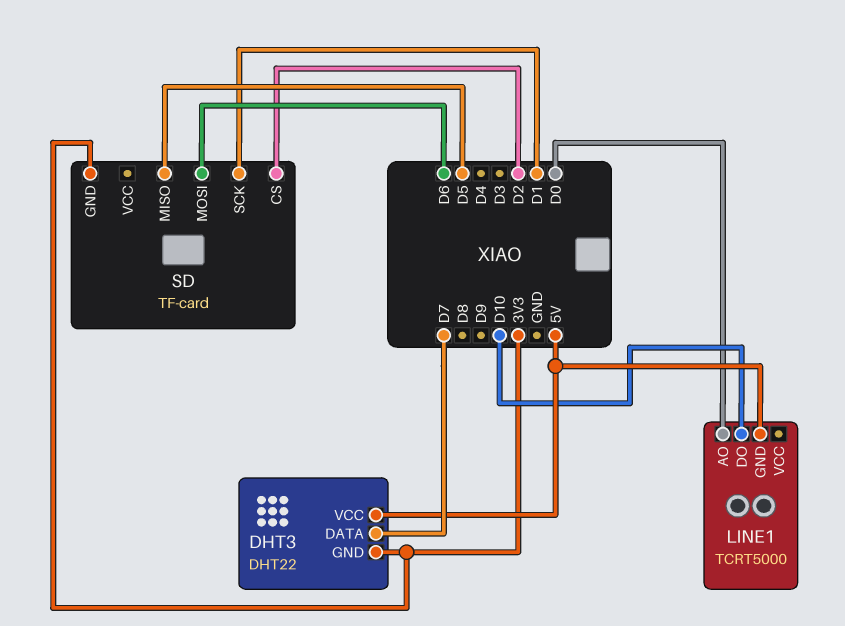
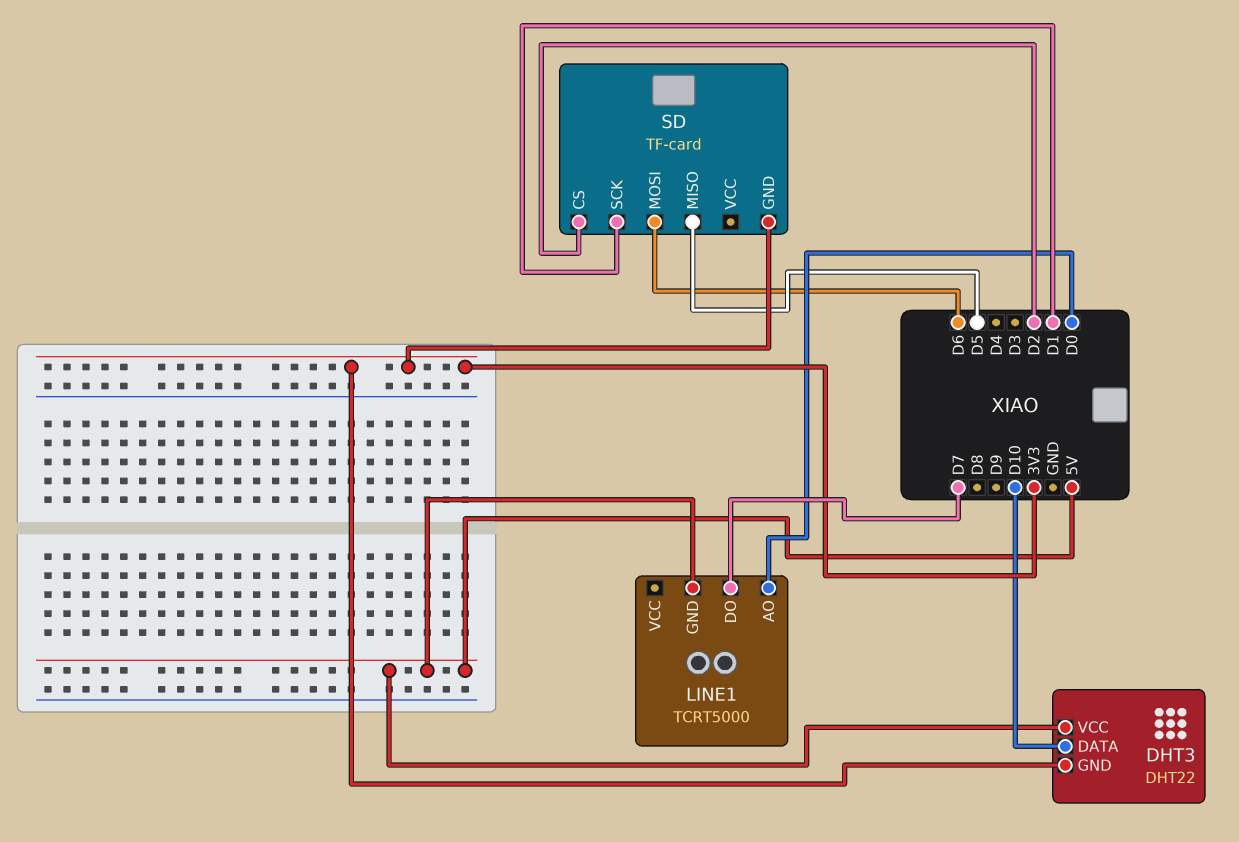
DHT3 pin DATA: D7 -> D10
LINE1 pin DO: D10 -> D7

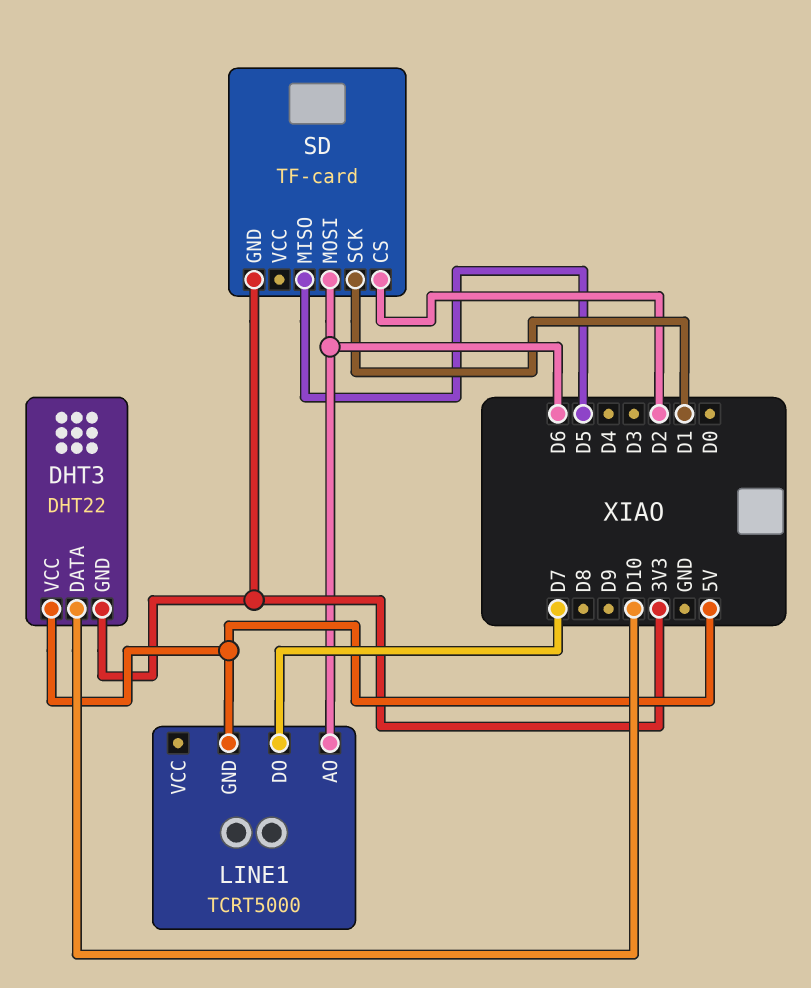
LINE1 pin AO: D0 -> D6

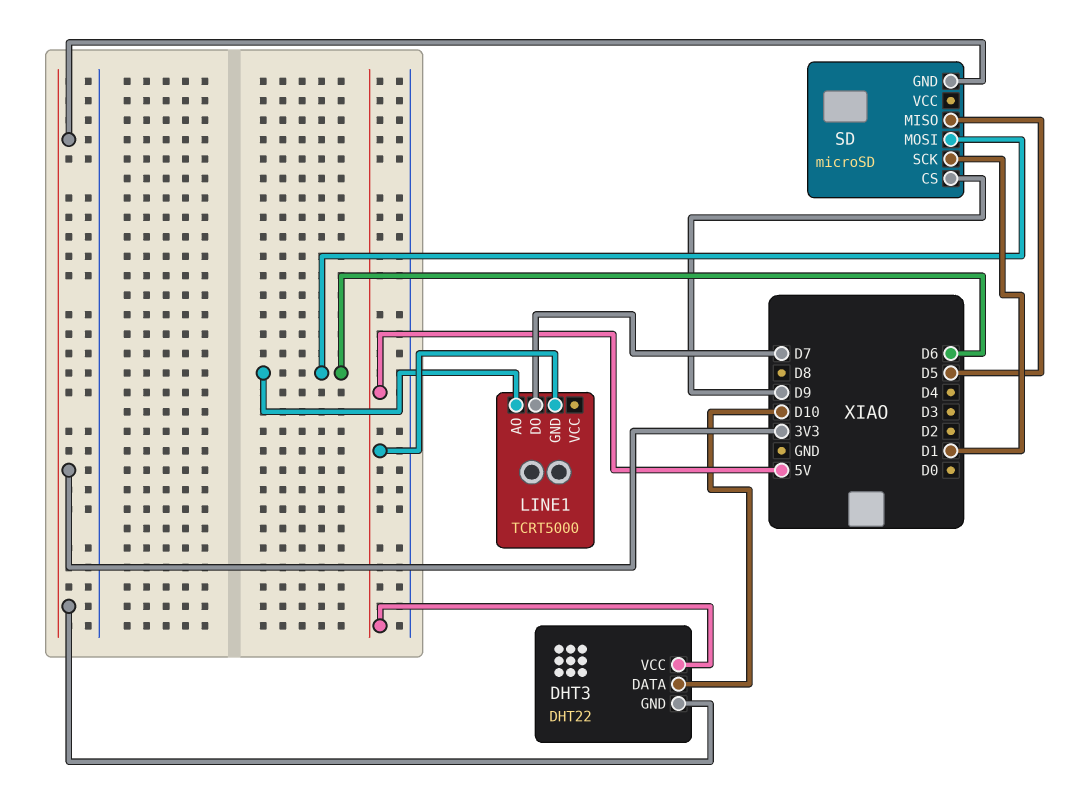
SD: TF-card -> microSD
SD pin CS: D2 -> D9

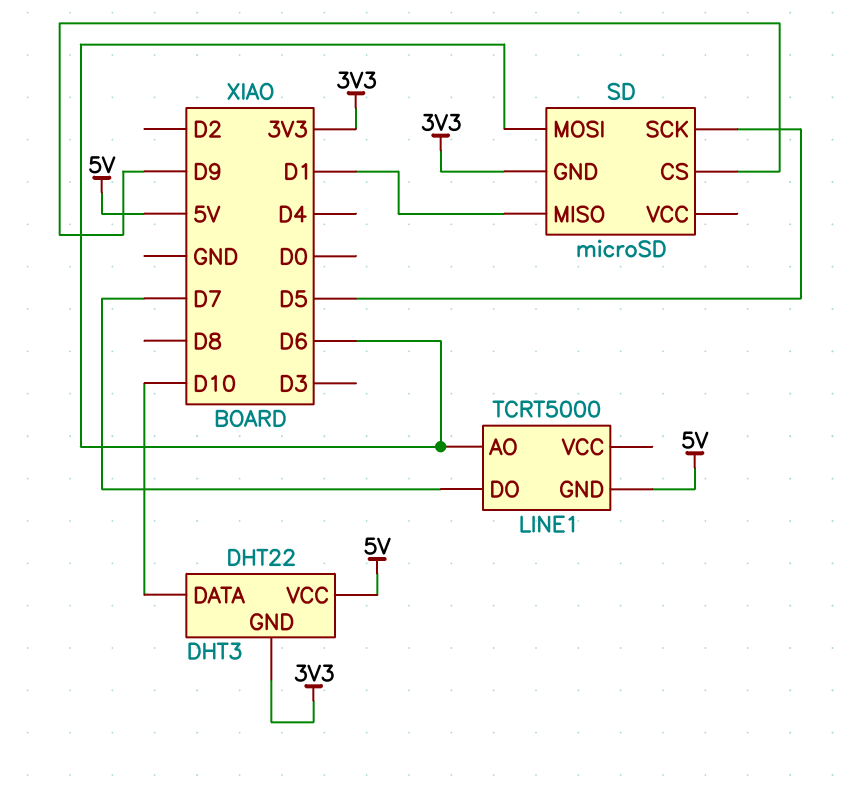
SD pin MISO: D5 -> D1
SD pin SCK: D1 -> D5

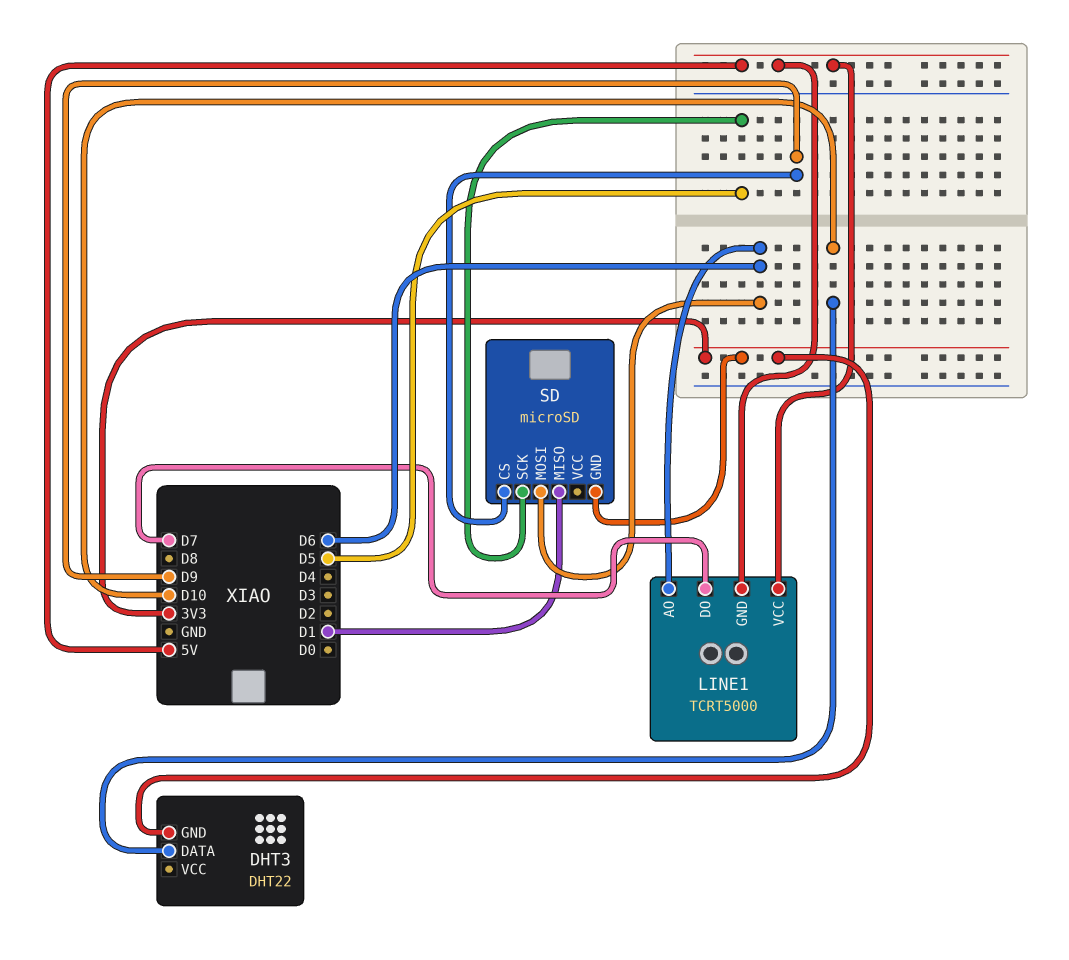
DHT3 pin VCC: 5V -> none
LINE1 pin VCC: none -> 5V

